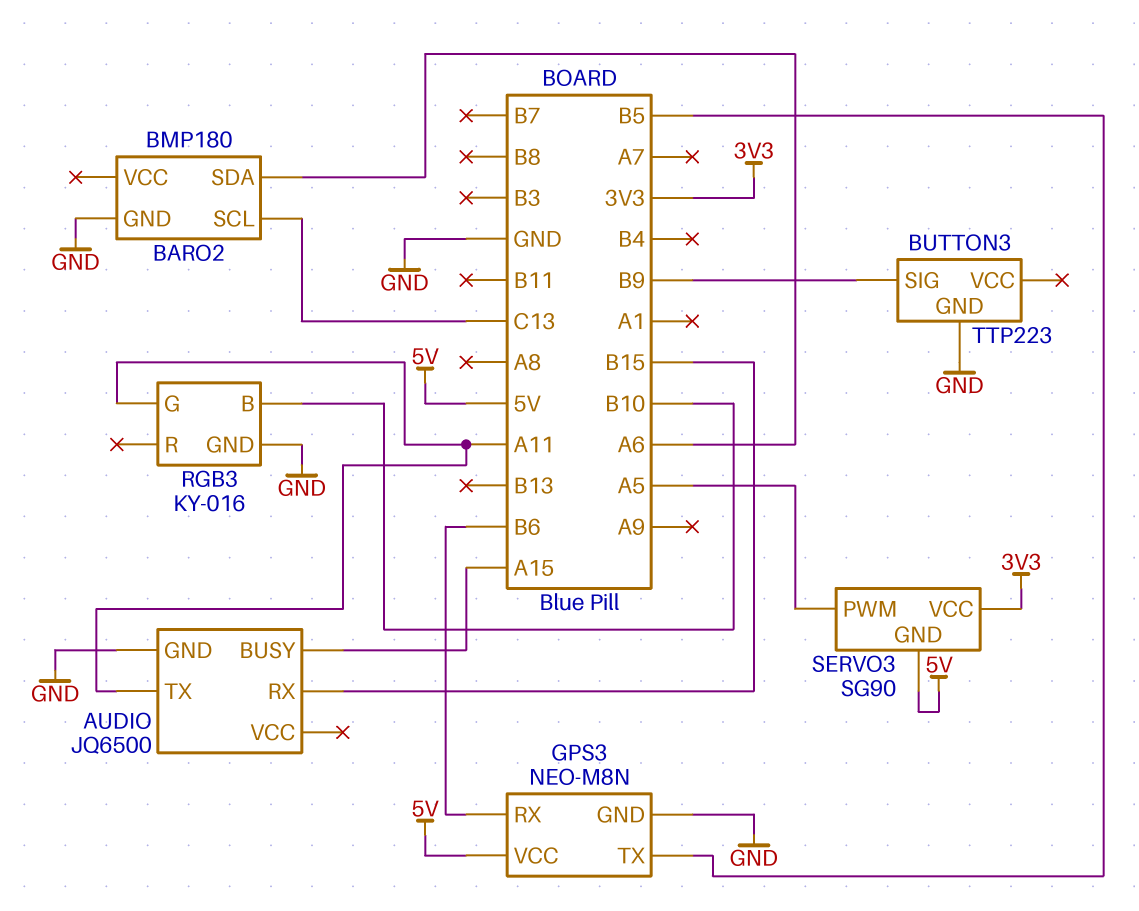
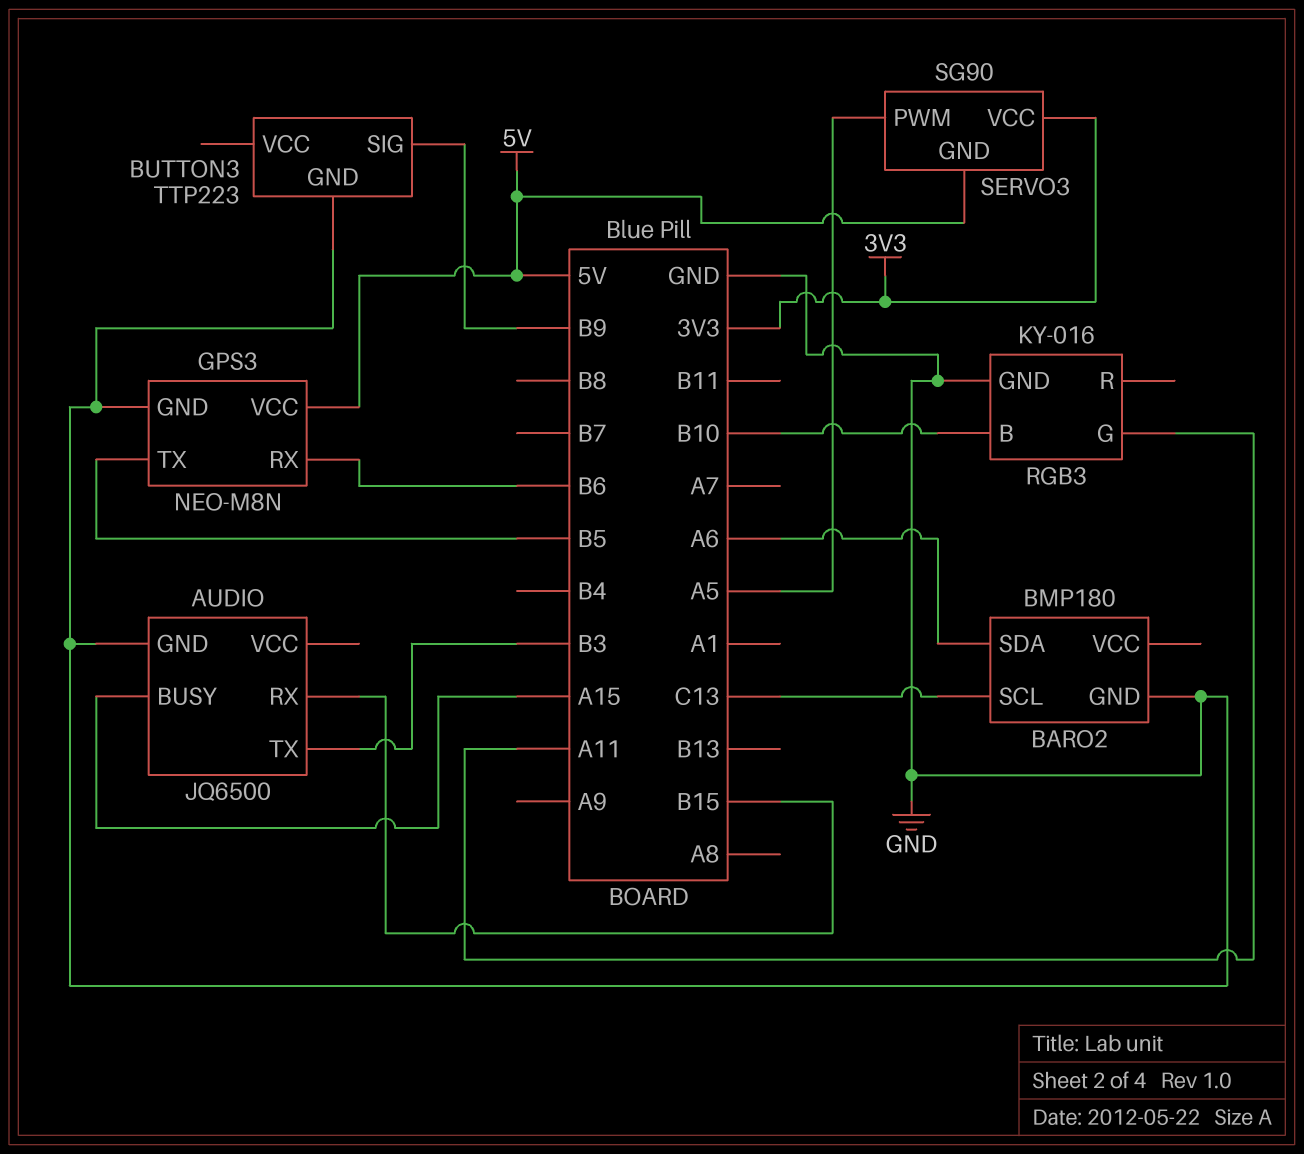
AUDIO pin TX: A11 -> B3

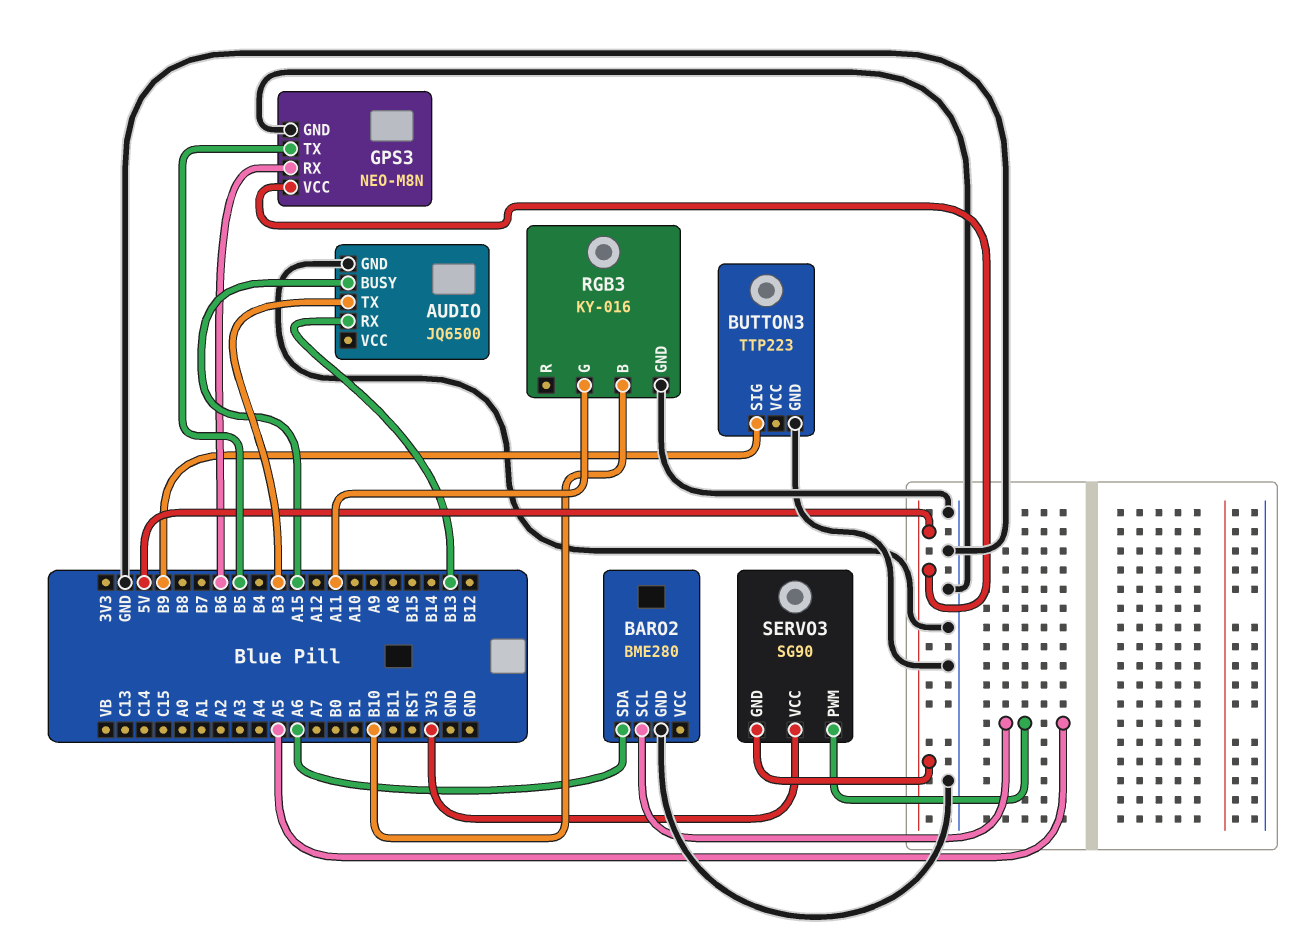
AUDIO pin RX: B15 -> B13
BARO2: BMP180 -> BME280
BARO2 pin SCL: C13 -> A5

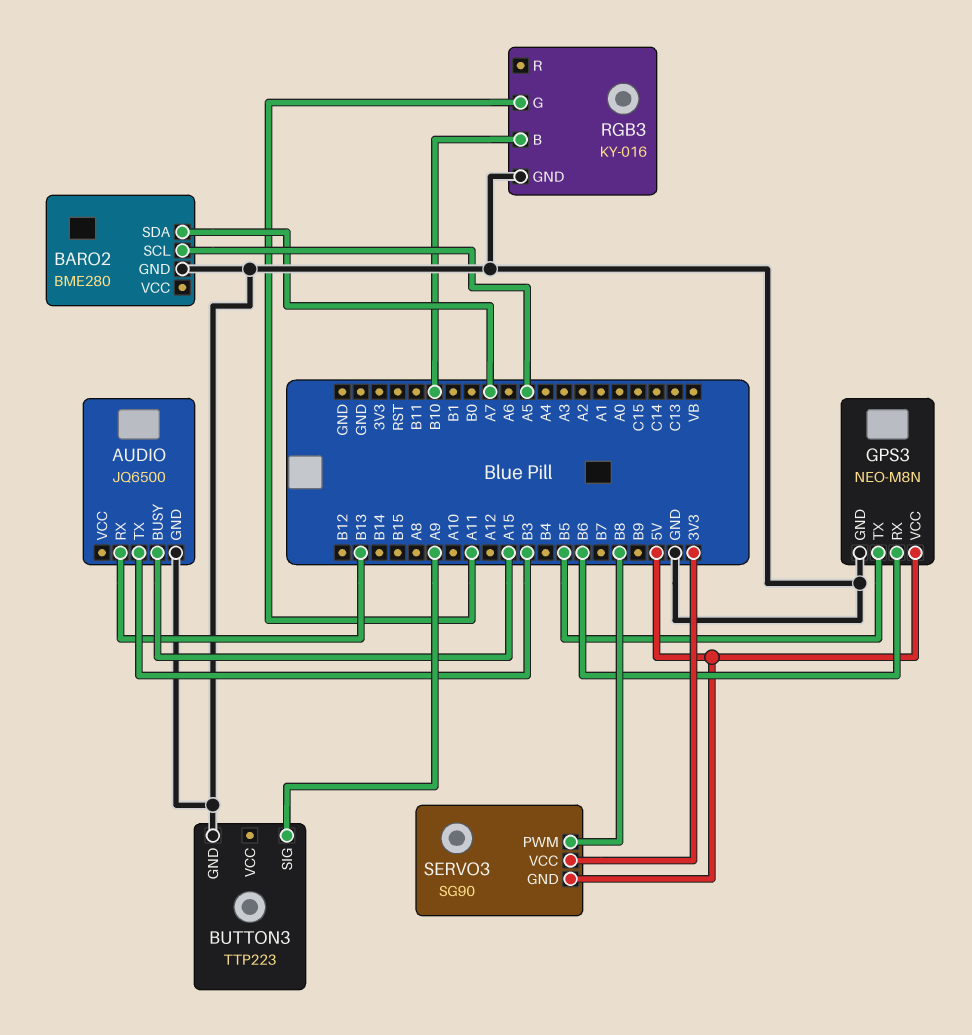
BARO2 pin SDA: A6 -> A7
BUTTON3 pin SIG: B9 -> A9
SERVO3 pin PWM: A5 -> B8

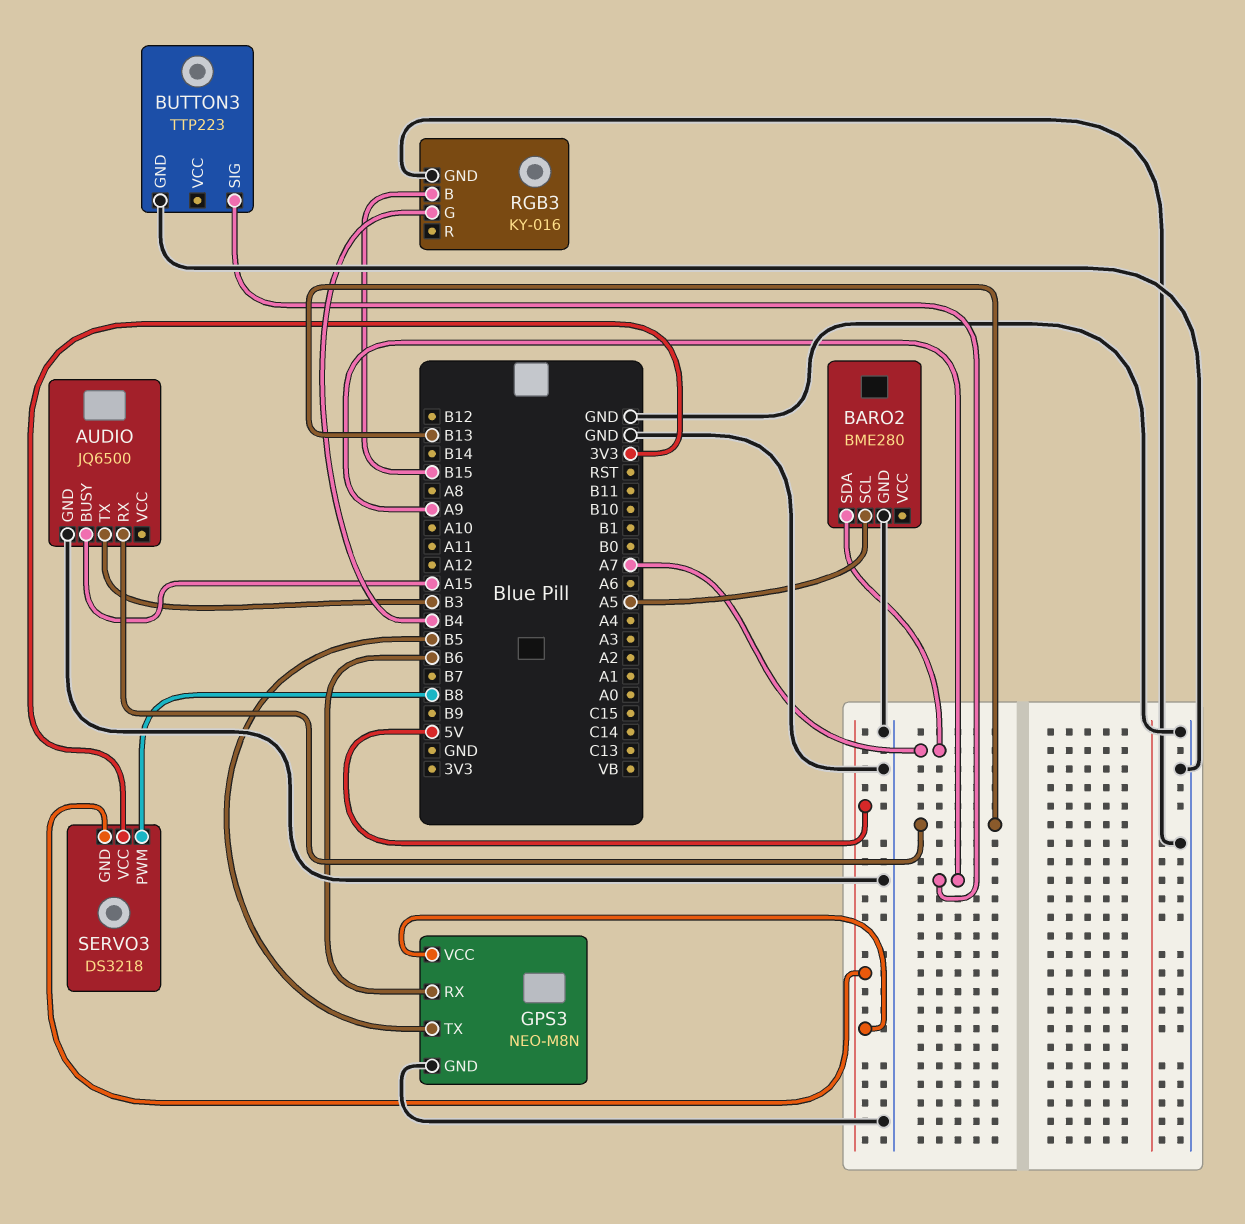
RGB3 pin B: B10 -> B15
RGB3 pin G: A11 -> B4
SERVO3: SG90 -> DS3218

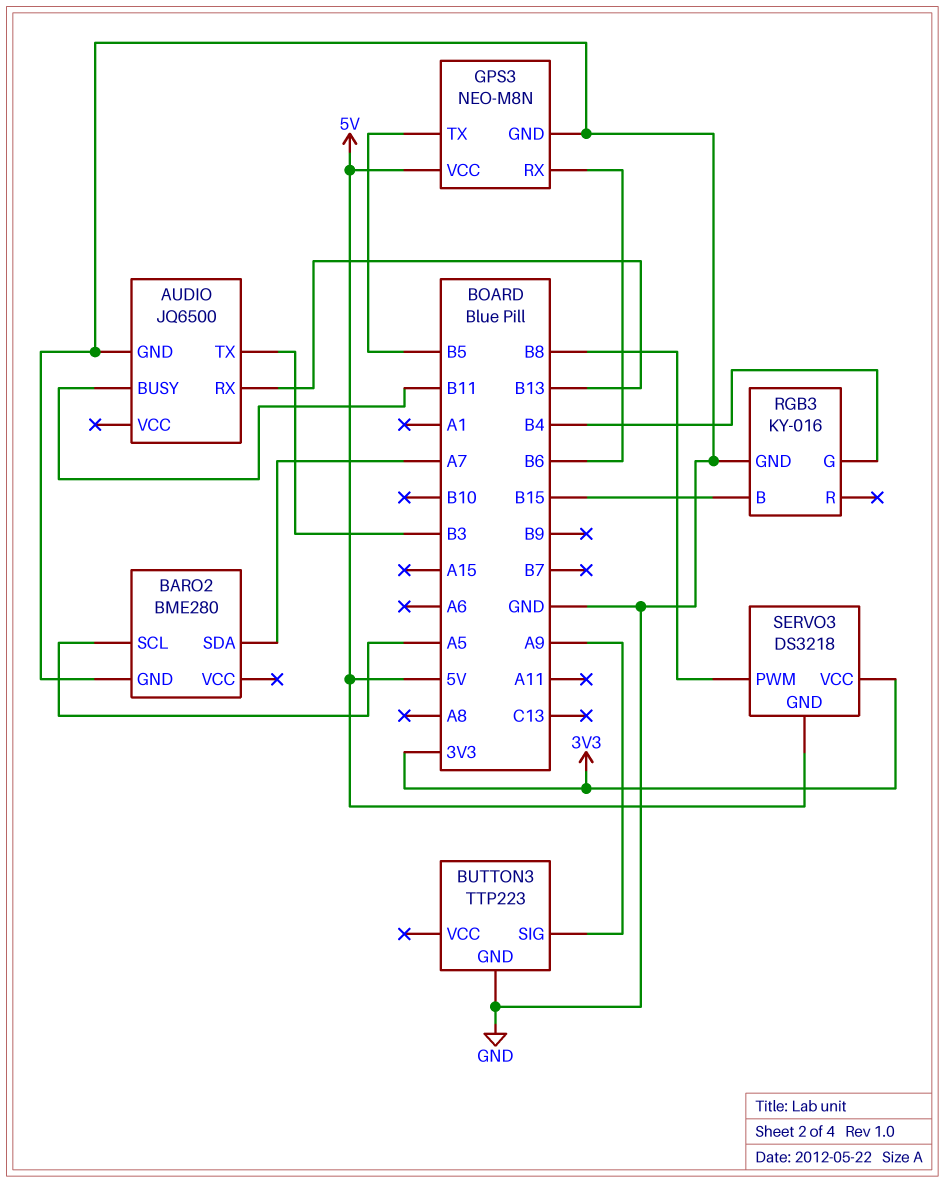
AUDIO pin BUSY: A15 -> B11

